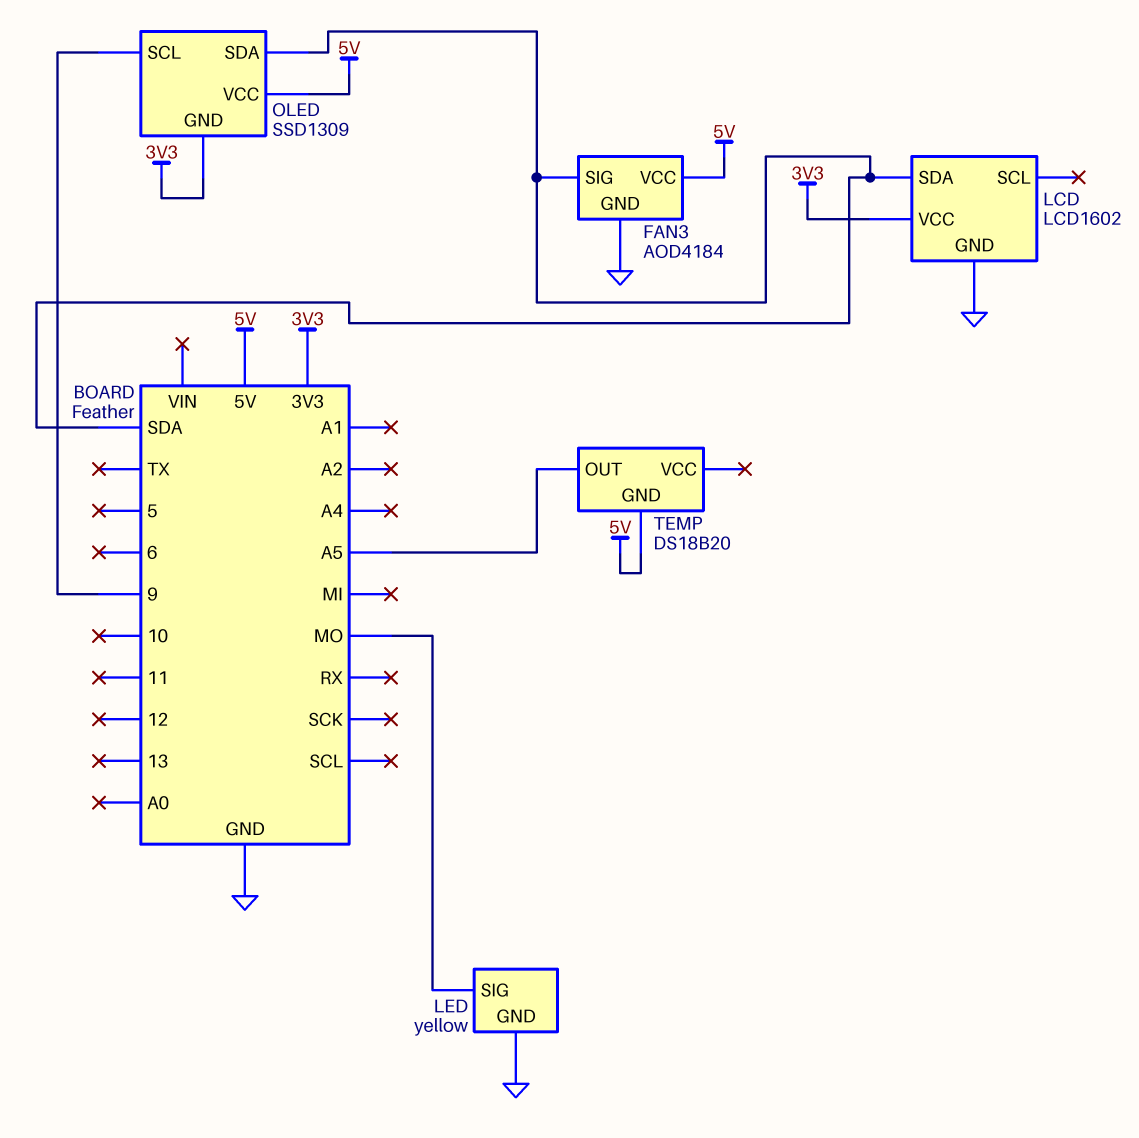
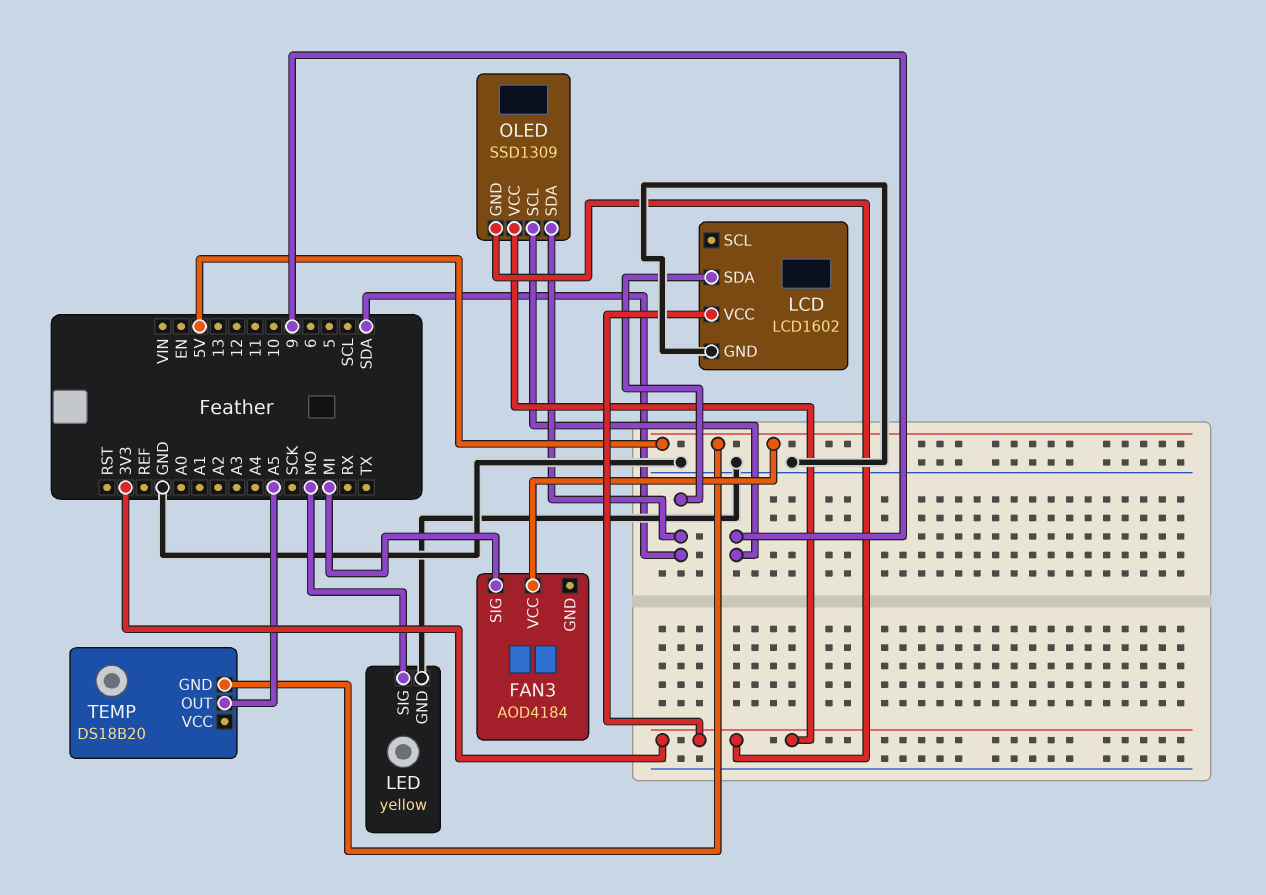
FAN3 pin GND: GND -> none
FAN3 pin SIG: SDA -> MI
OLED pin VCC: 5V -> 3V3

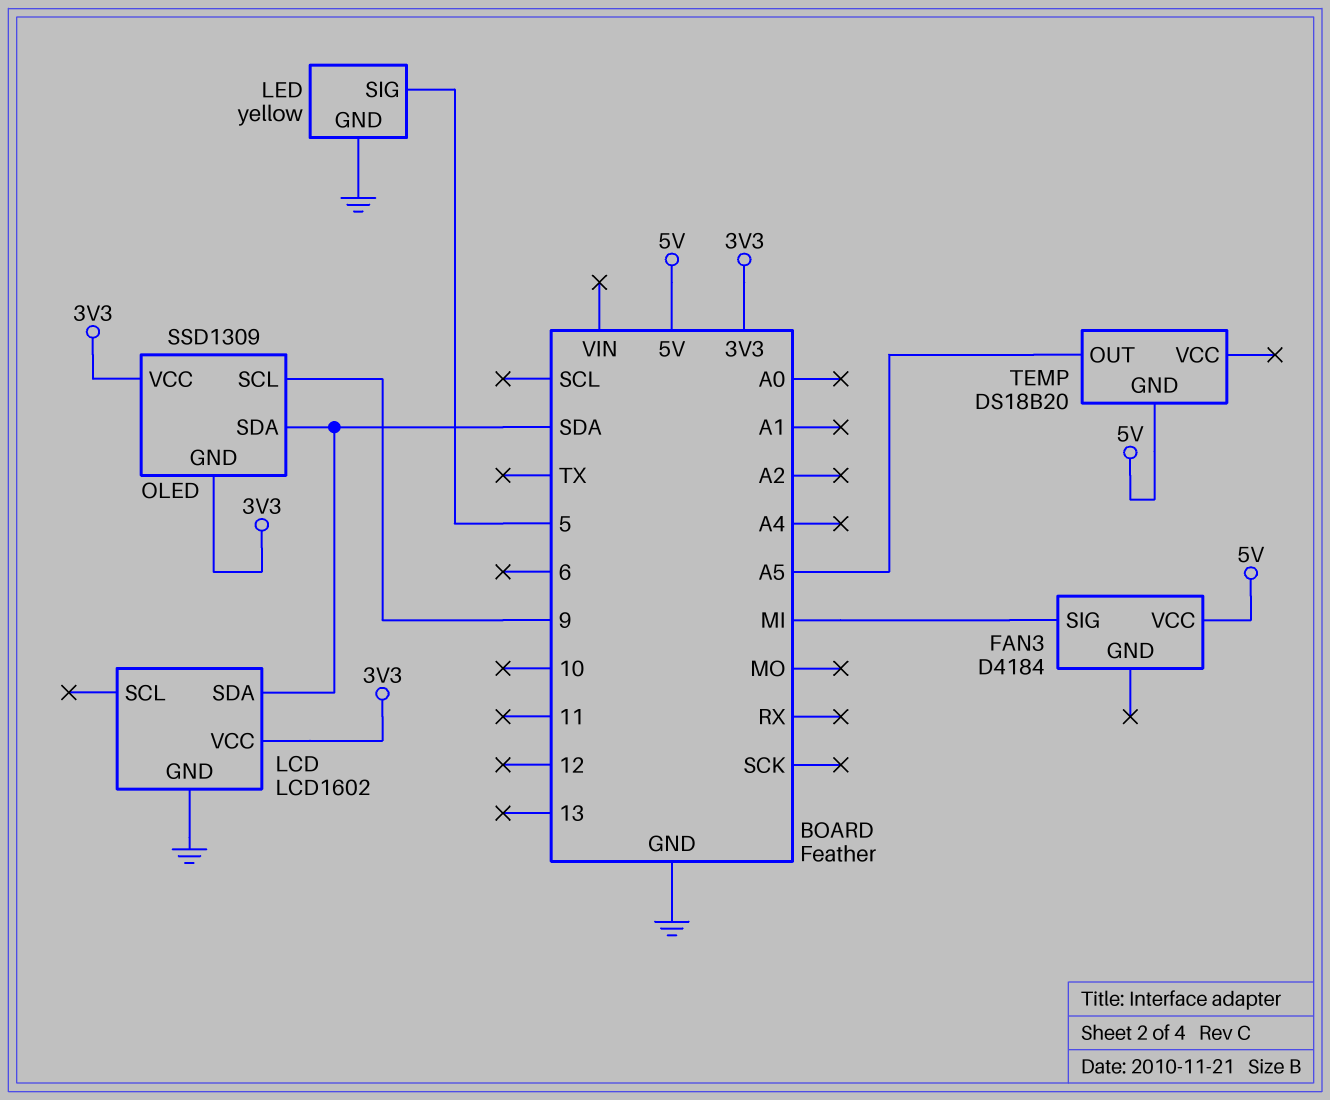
FAN3: AOD4184 -> D4184
LED pin SIG: MO -> 5

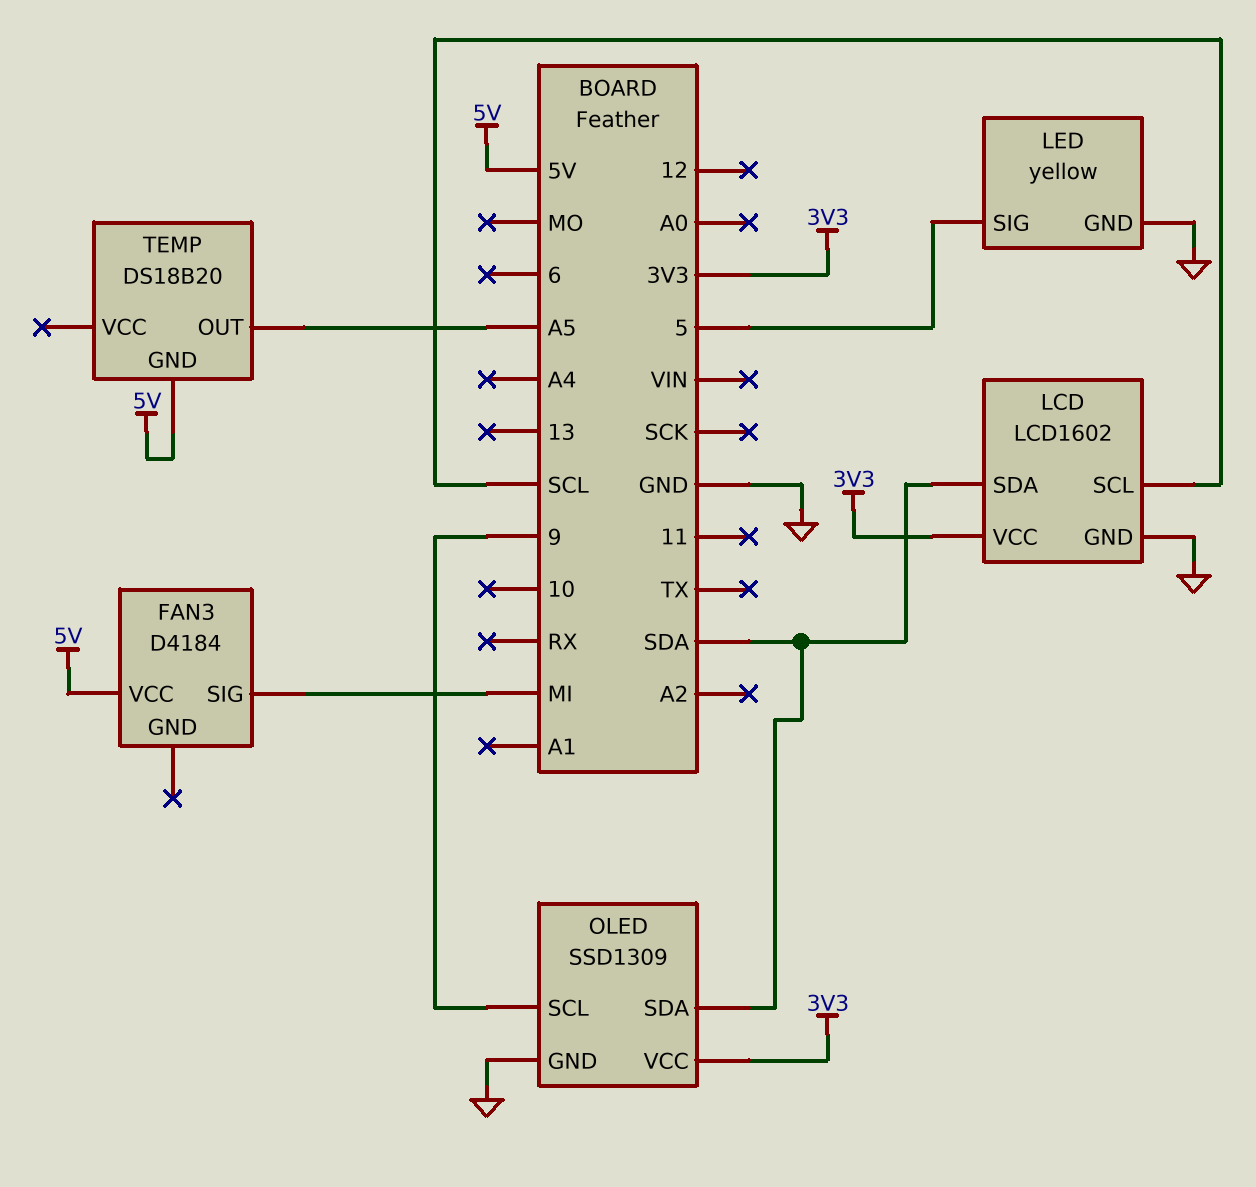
LCD pin SCL: none -> SCL
OLED pin GND: 3V3 -> GND

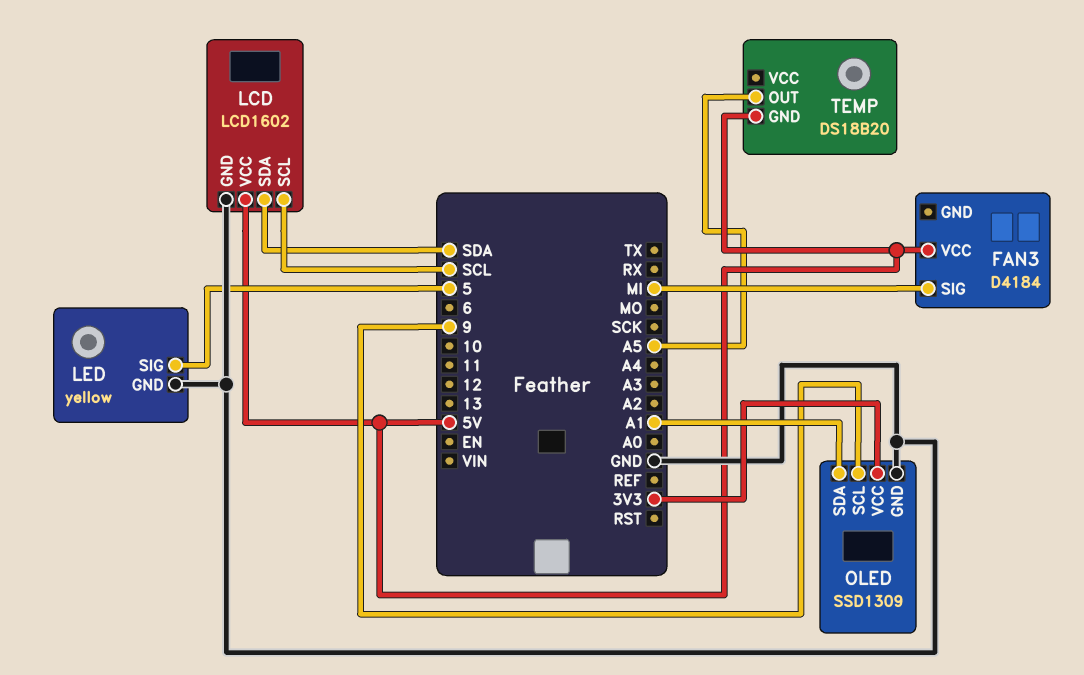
LCD pin VCC: 3V3 -> 5V
OLED pin SDA: SDA -> A1

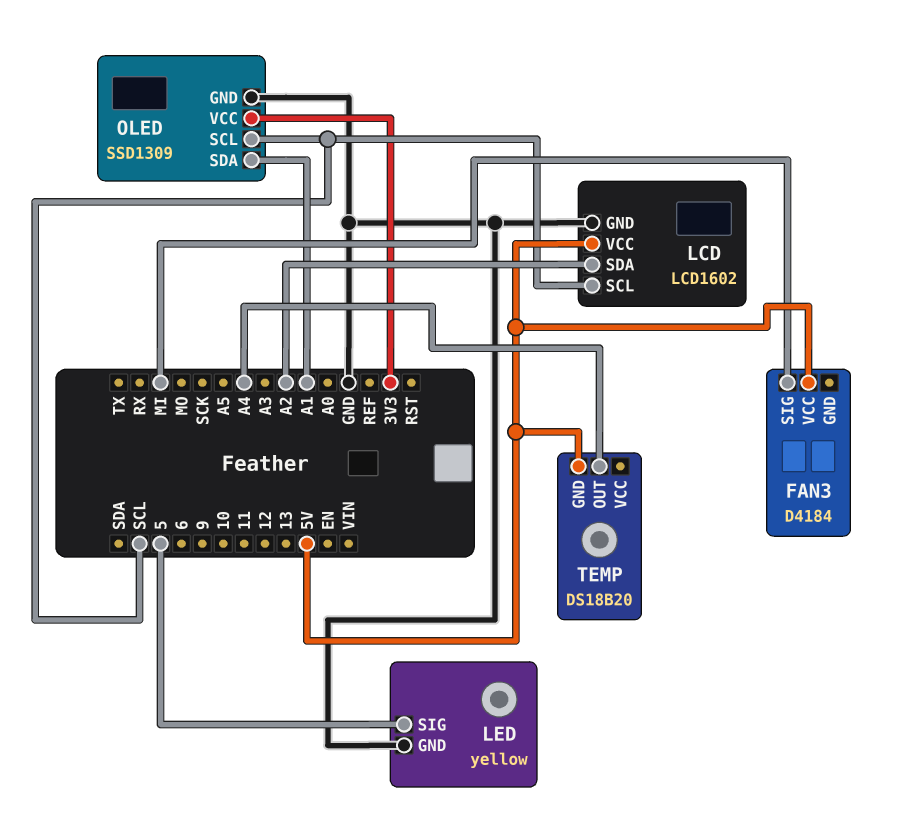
LCD pin SDA: SDA -> A2
OLED pin SCL: 9 -> SCL
TEMP pin OUT: A5 -> A4

